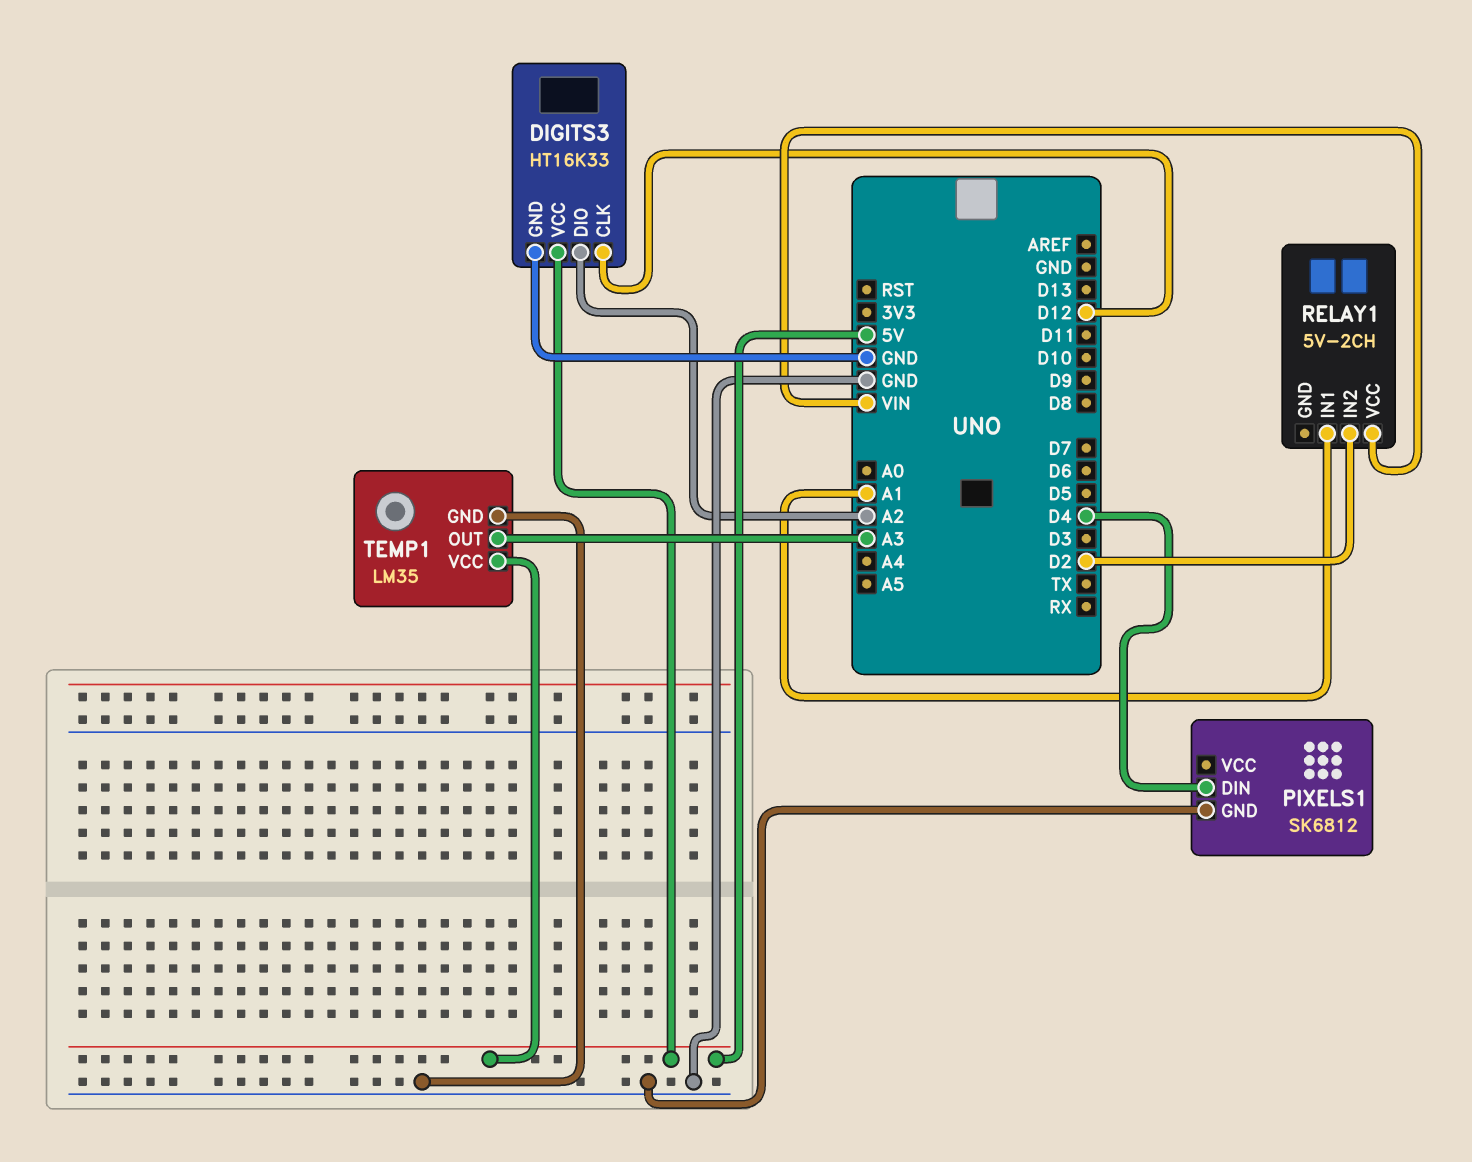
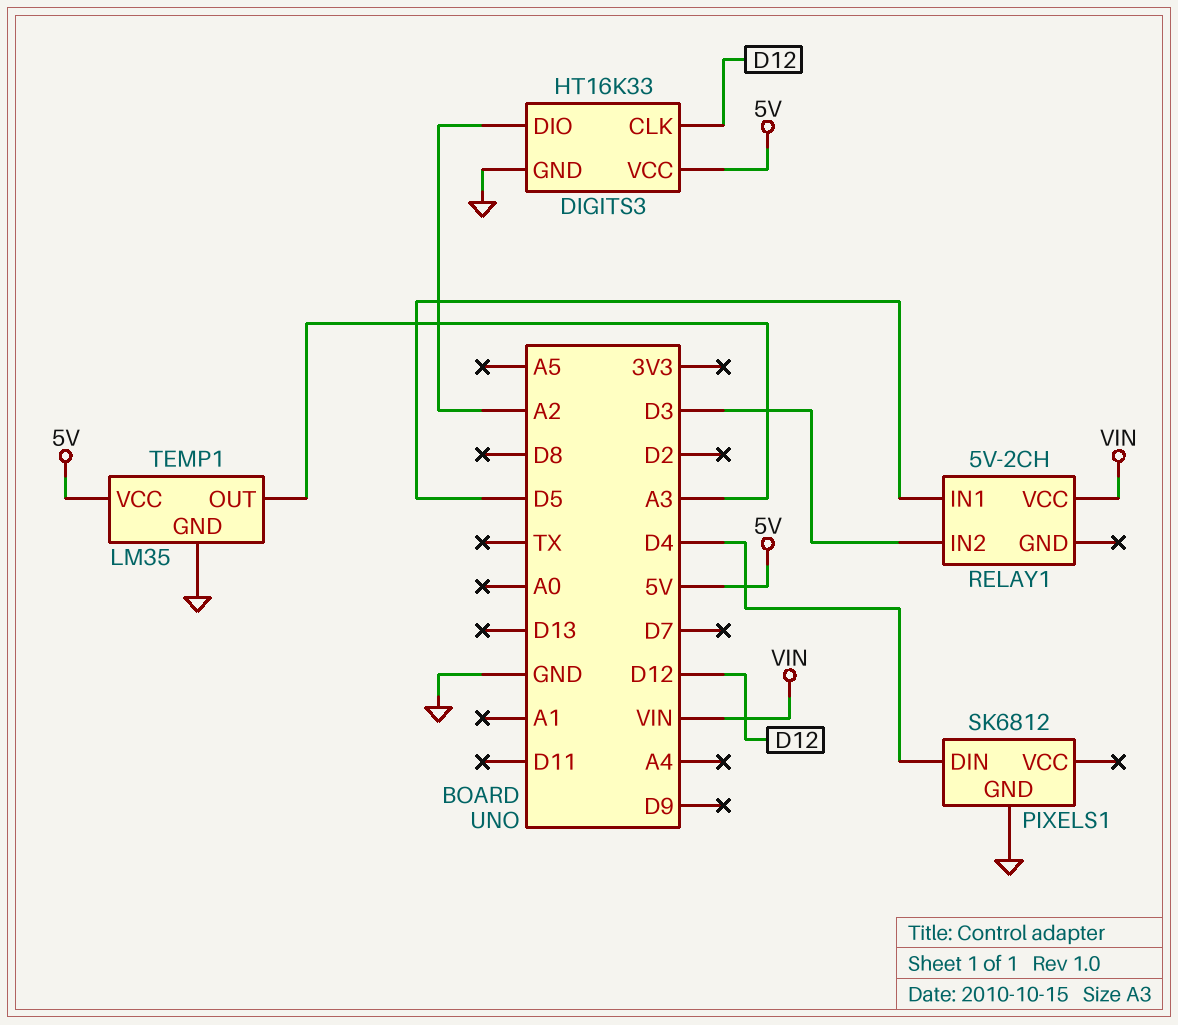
RELAY1 pin IN1: A1 -> D5
RELAY1 pin IN2: D2 -> D3

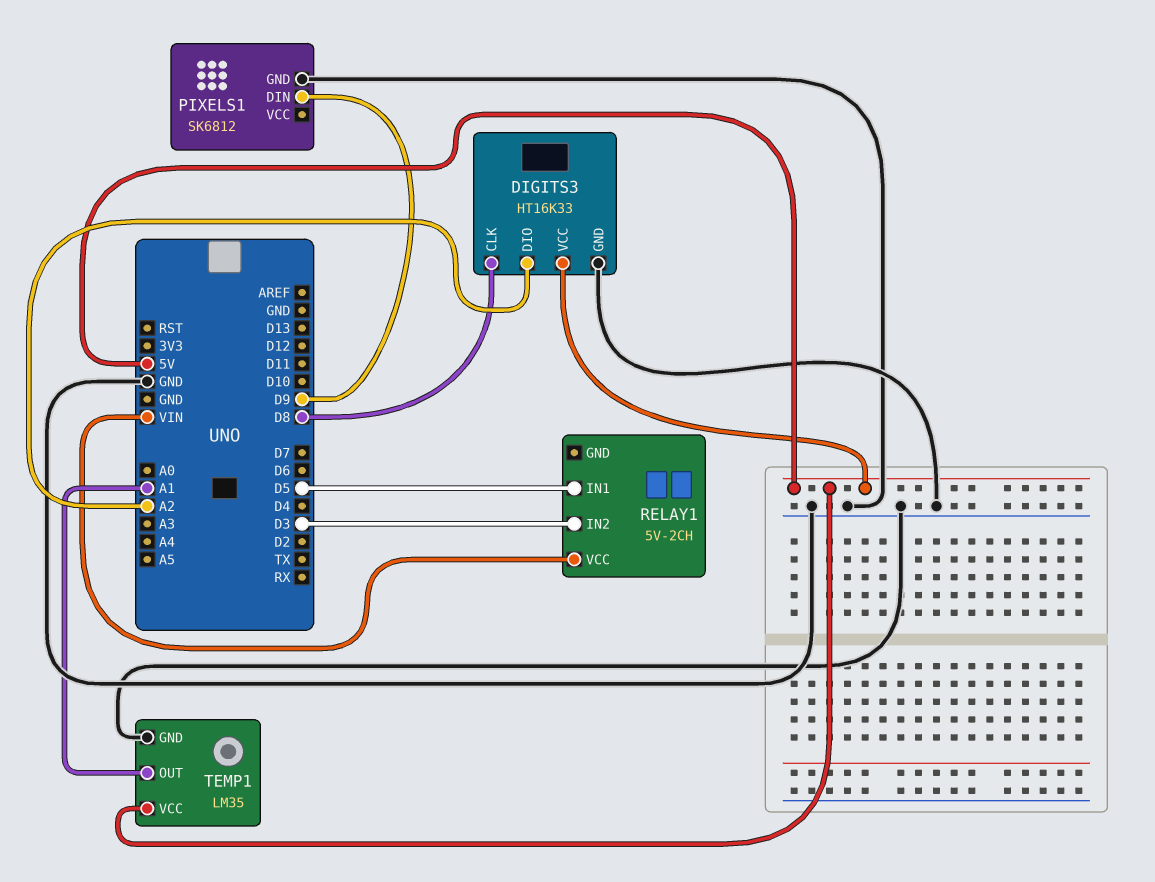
DIGITS3 pin CLK: D12 -> D8
PIXELS1 pin DIN: D4 -> D9
TEMP1 pin OUT: A3 -> A1

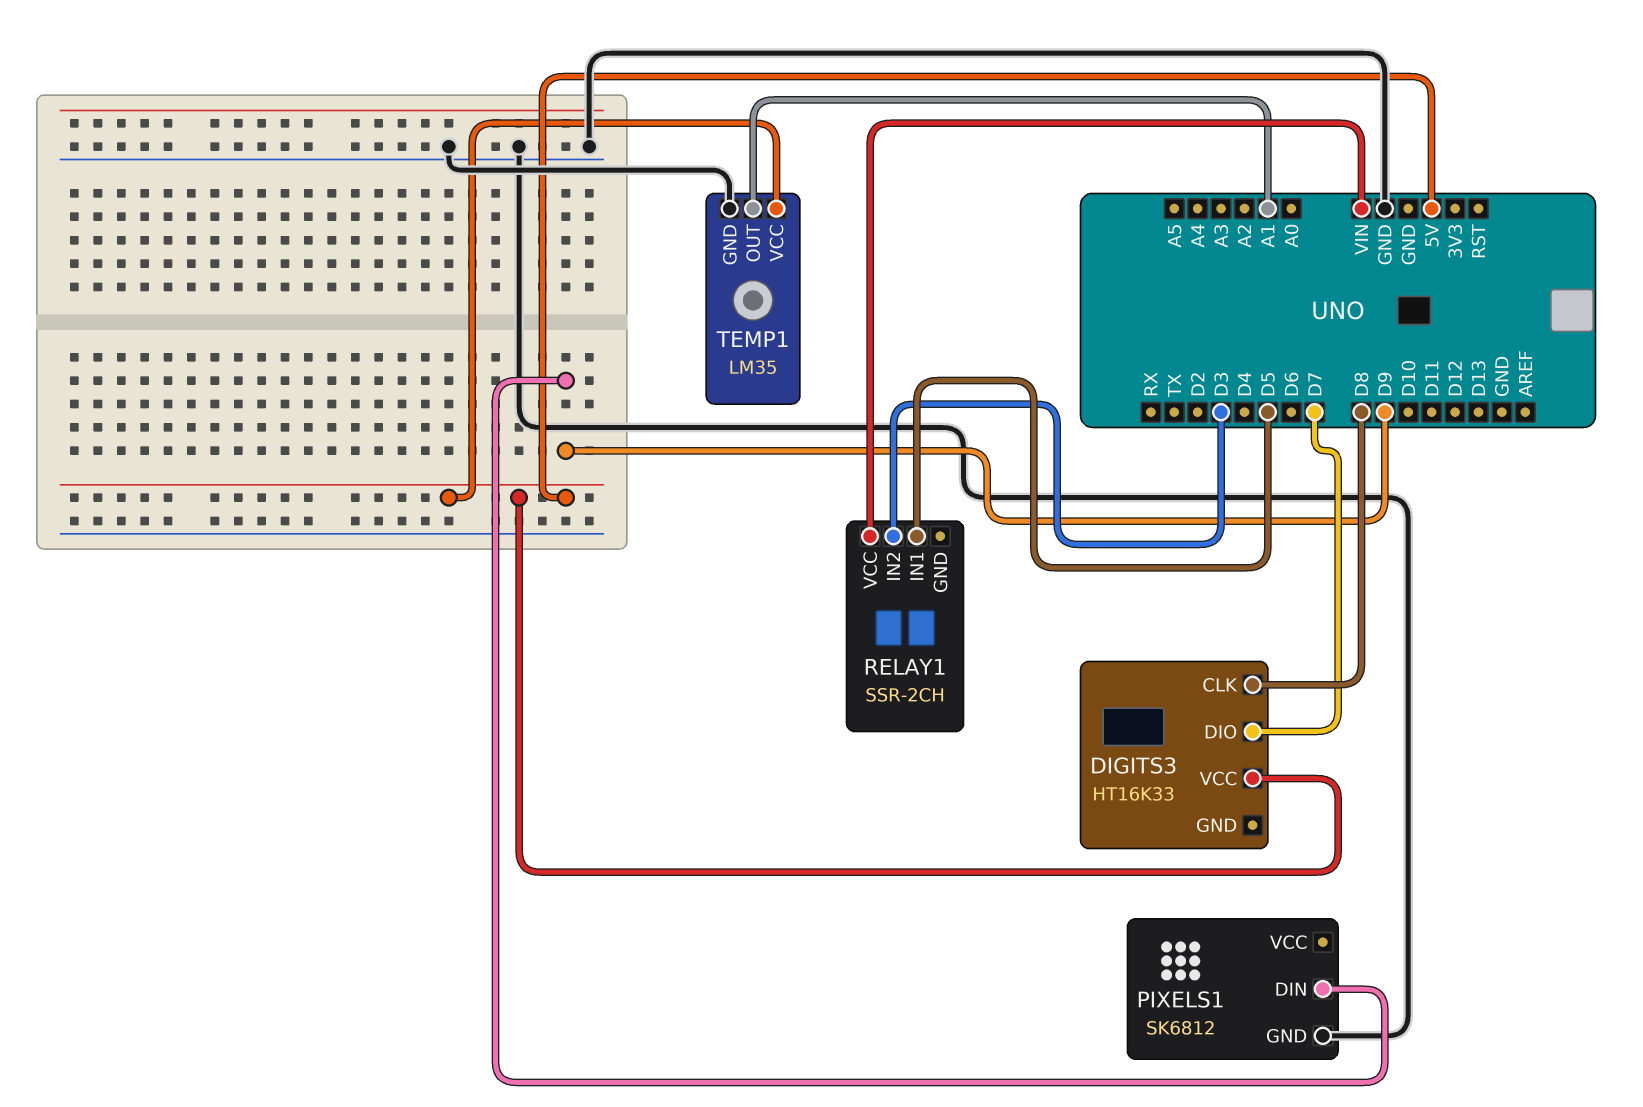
DIGITS3 pin DIO: A2 -> D7
DIGITS3 pin GND: GND -> none
RELAY1: 5V-2CH -> SSR-2CH

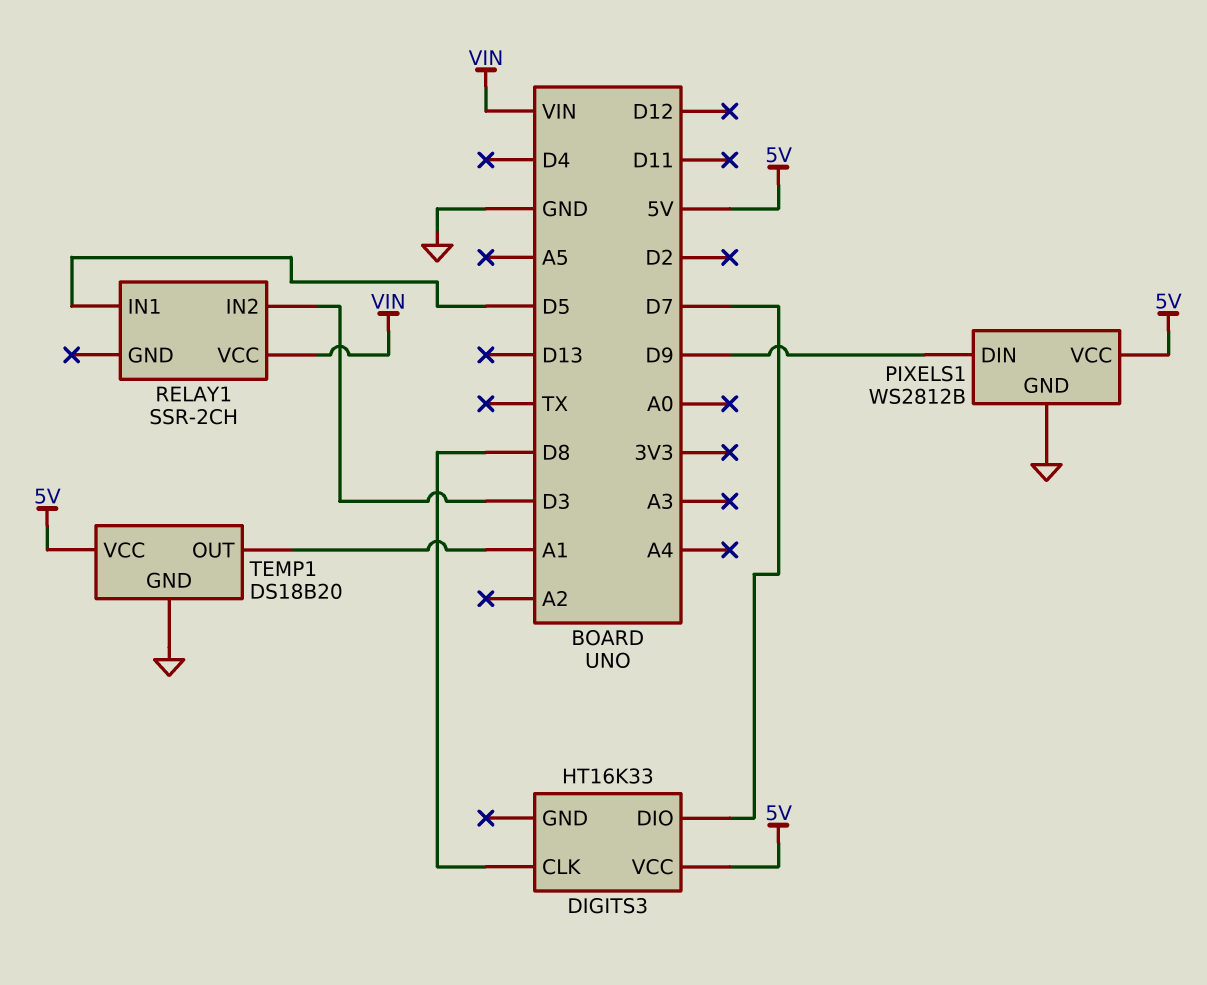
PIXELS1: SK6812 -> WS2812B
PIXELS1 pin VCC: none -> 5V
TEMP1: LM35 -> DS18B20

